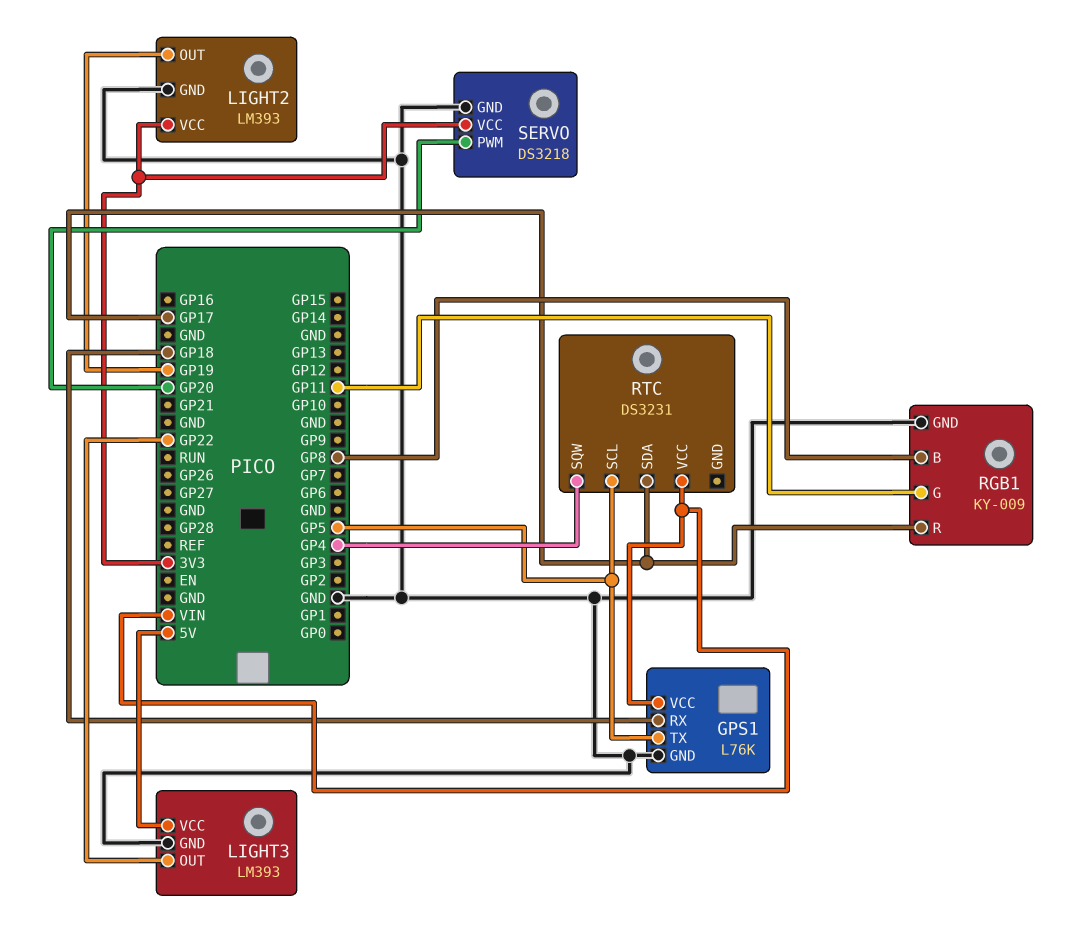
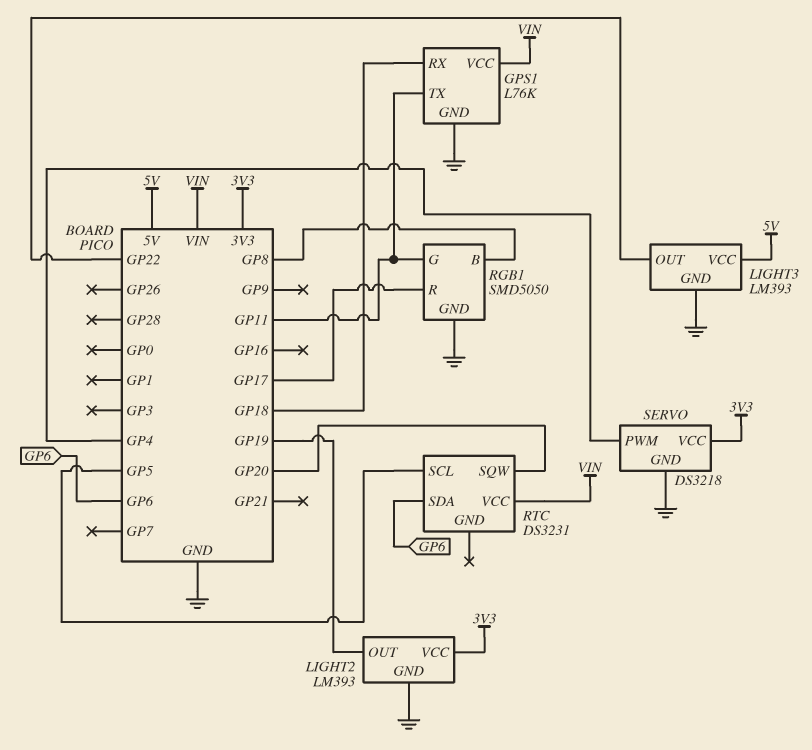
GPS1 pin TX: GP5 -> GP11
RGB1: KY-009 -> SMD5050
RTC pin SDA: GP17 -> GP6
RTC pin SQW: GP4 -> GP20
SERVO pin PWM: GP20 -> GP4

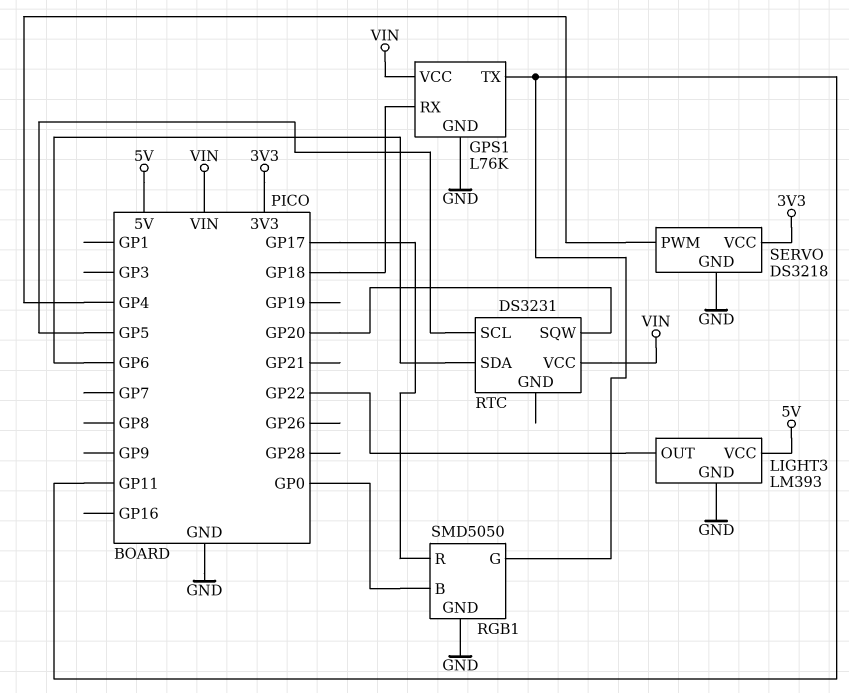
LIGHT2: LM393 -> none
LIGHT2 pin GND: GND -> none
LIGHT2 pin OUT: GP19 -> none
LIGHT2 pin VCC: 3V3 -> none
RGB1 pin B: GP8 -> GP0

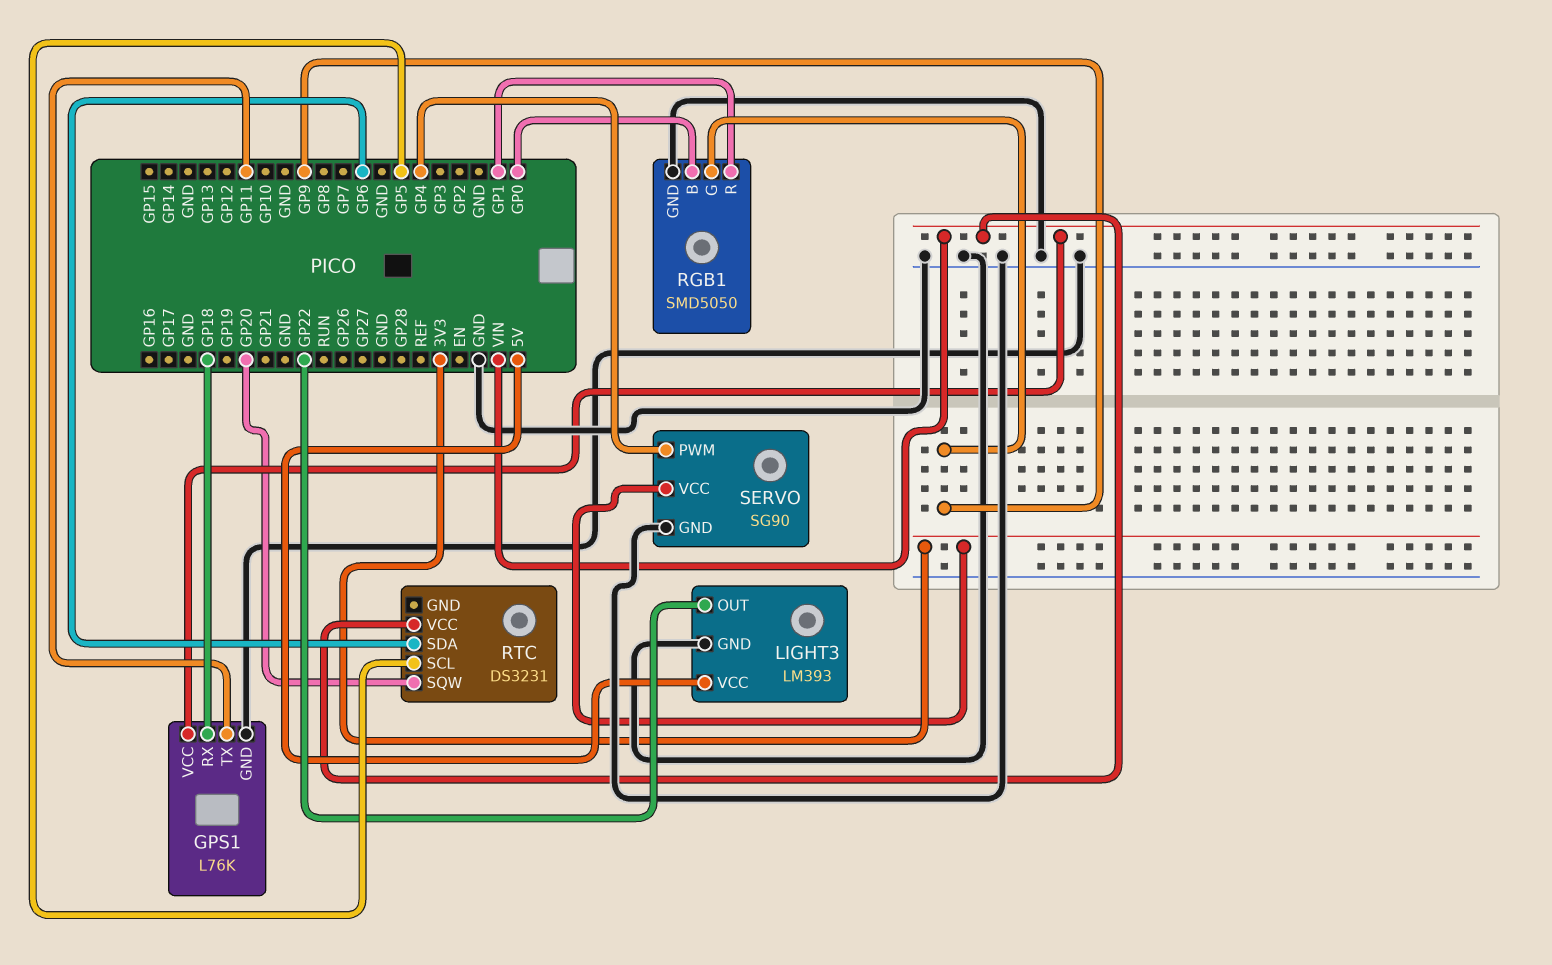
RGB1 pin G: GP11 -> GP9
RGB1 pin R: GP17 -> GP1
SERVO: DS3218 -> SG90

